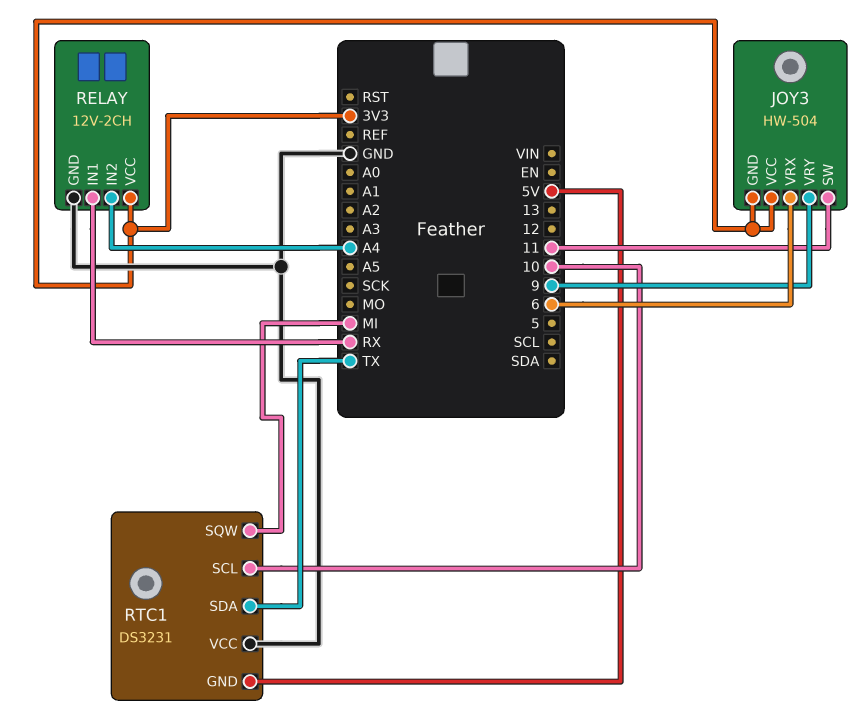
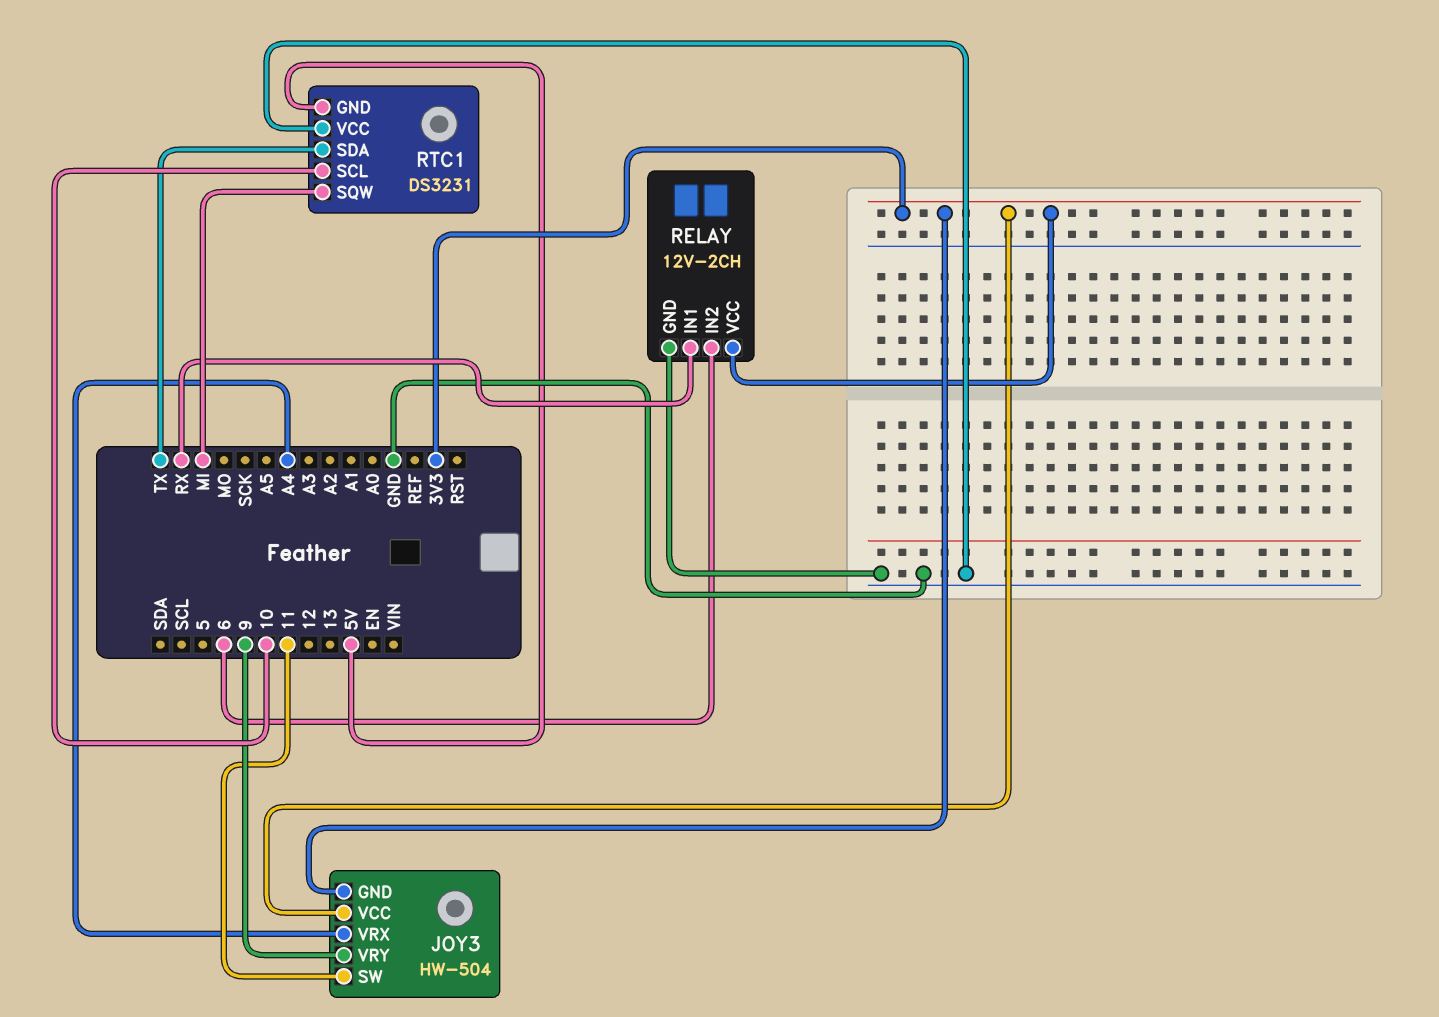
JOY3 pin VRX: 6 -> A4
RELAY pin IN2: A4 -> 6

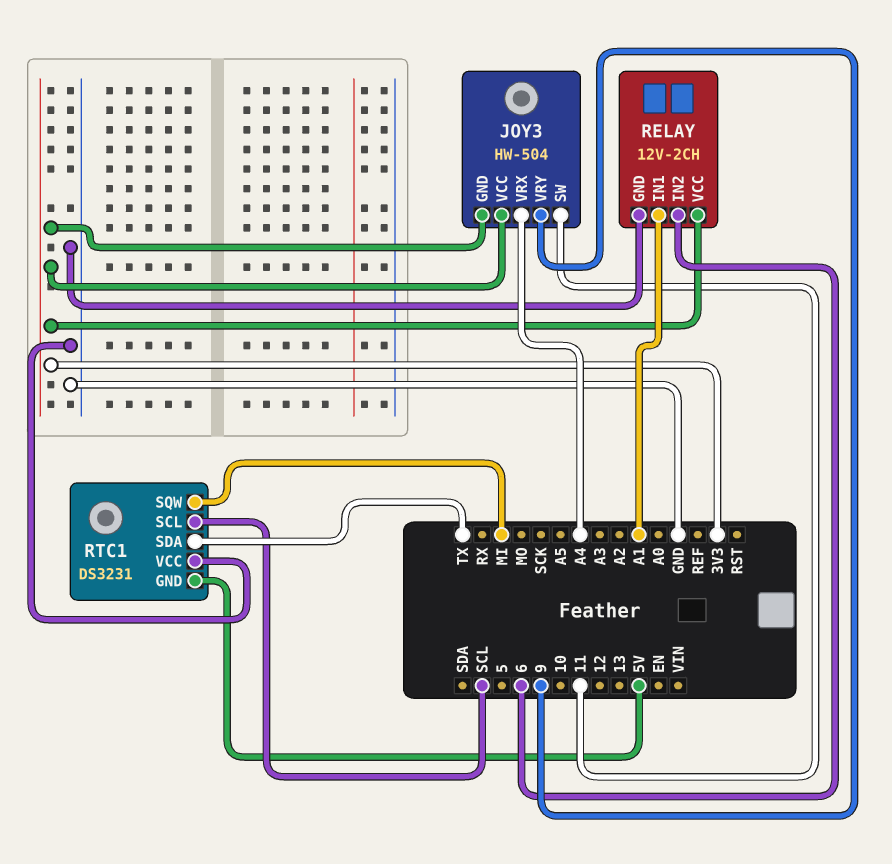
RELAY pin IN1: RX -> A1
RTC1 pin SCL: 10 -> SCL

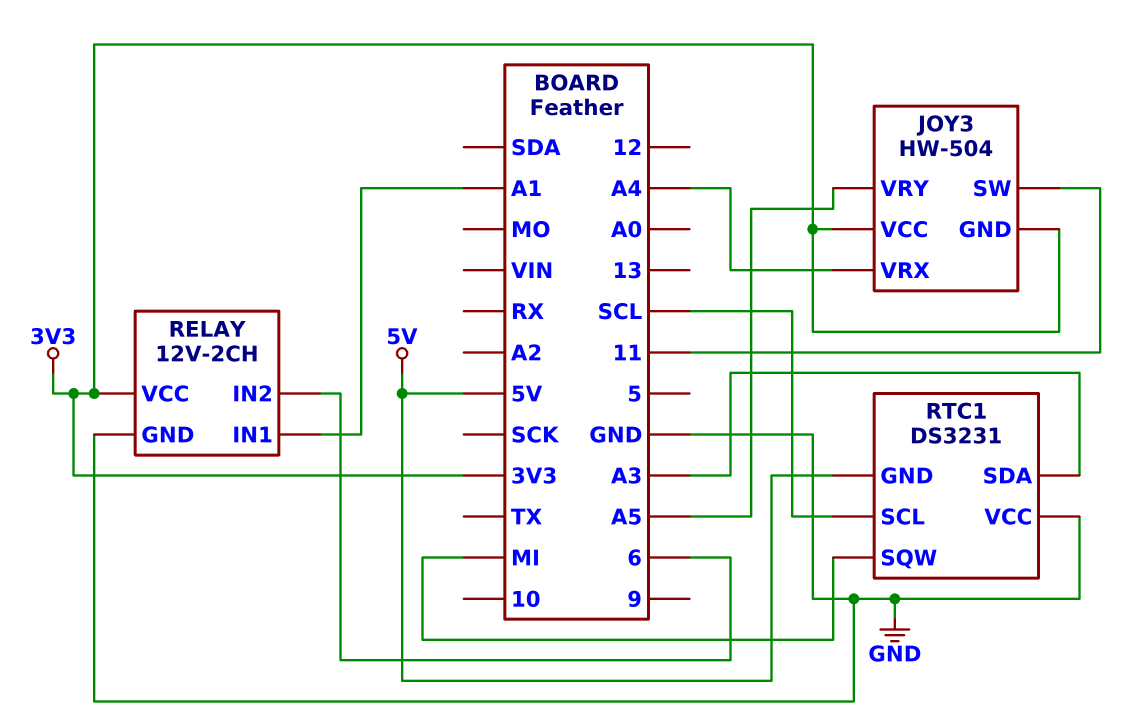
JOY3 pin VRY: 9 -> A5
RTC1 pin SDA: TX -> A3

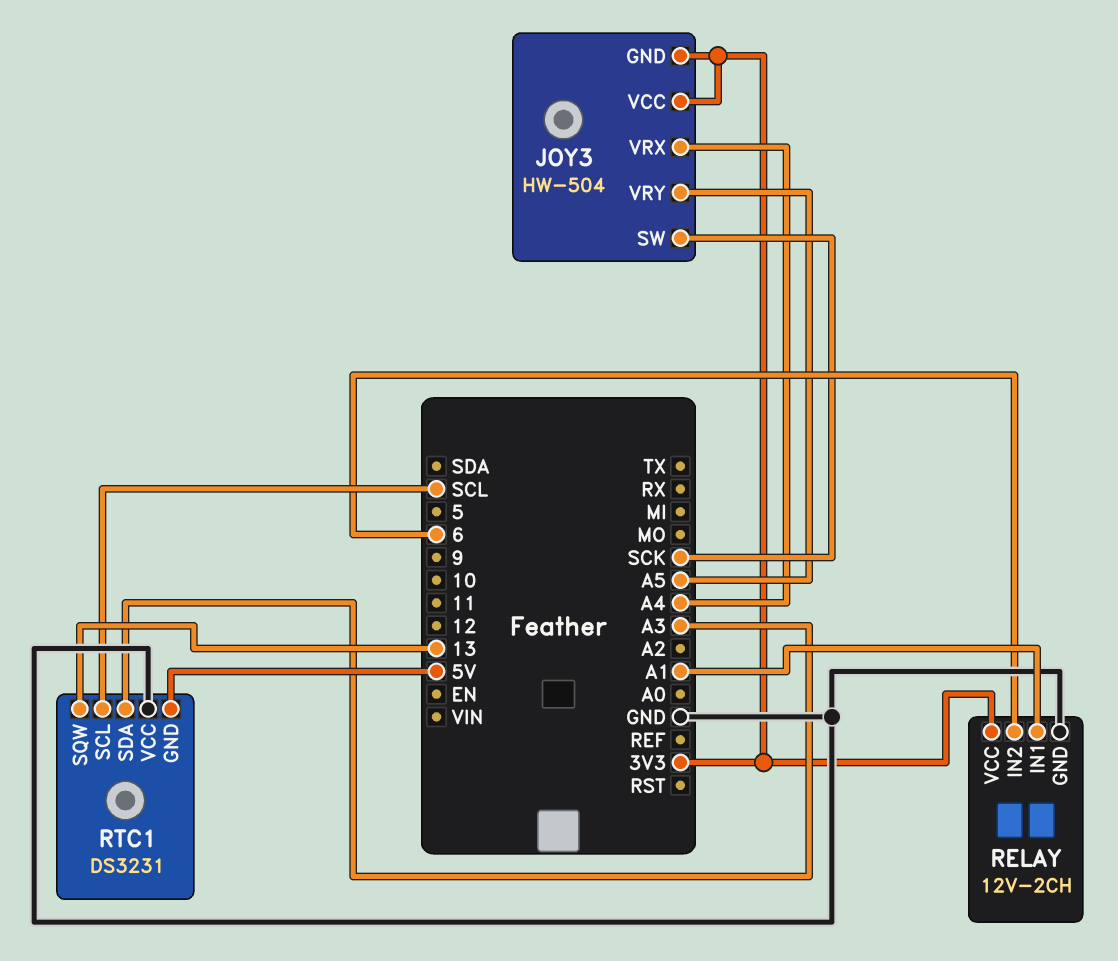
JOY3 pin SW: 11 -> SCK
RTC1 pin SQW: MI -> 13

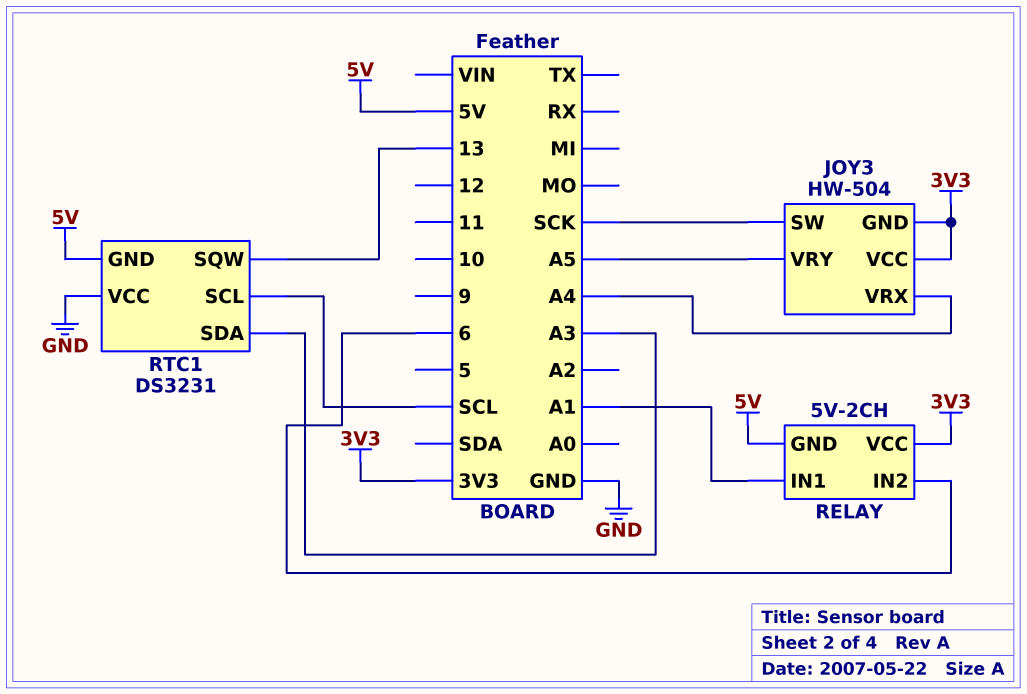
RELAY: 12V-2CH -> 5V-2CH
RELAY pin GND: GND -> 5V

